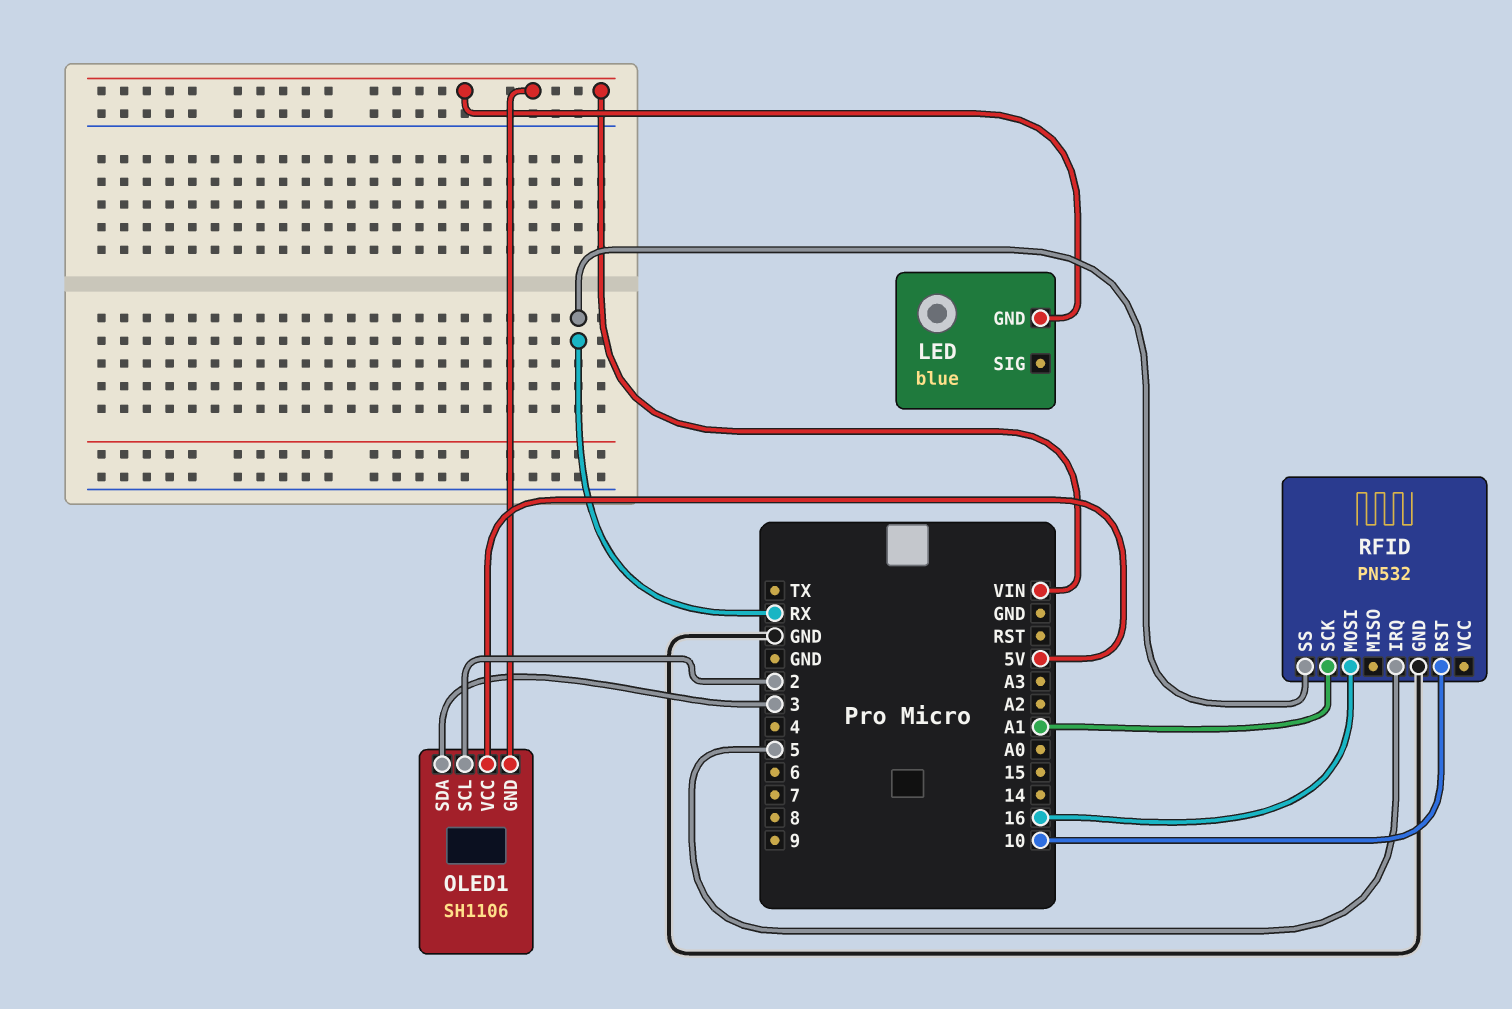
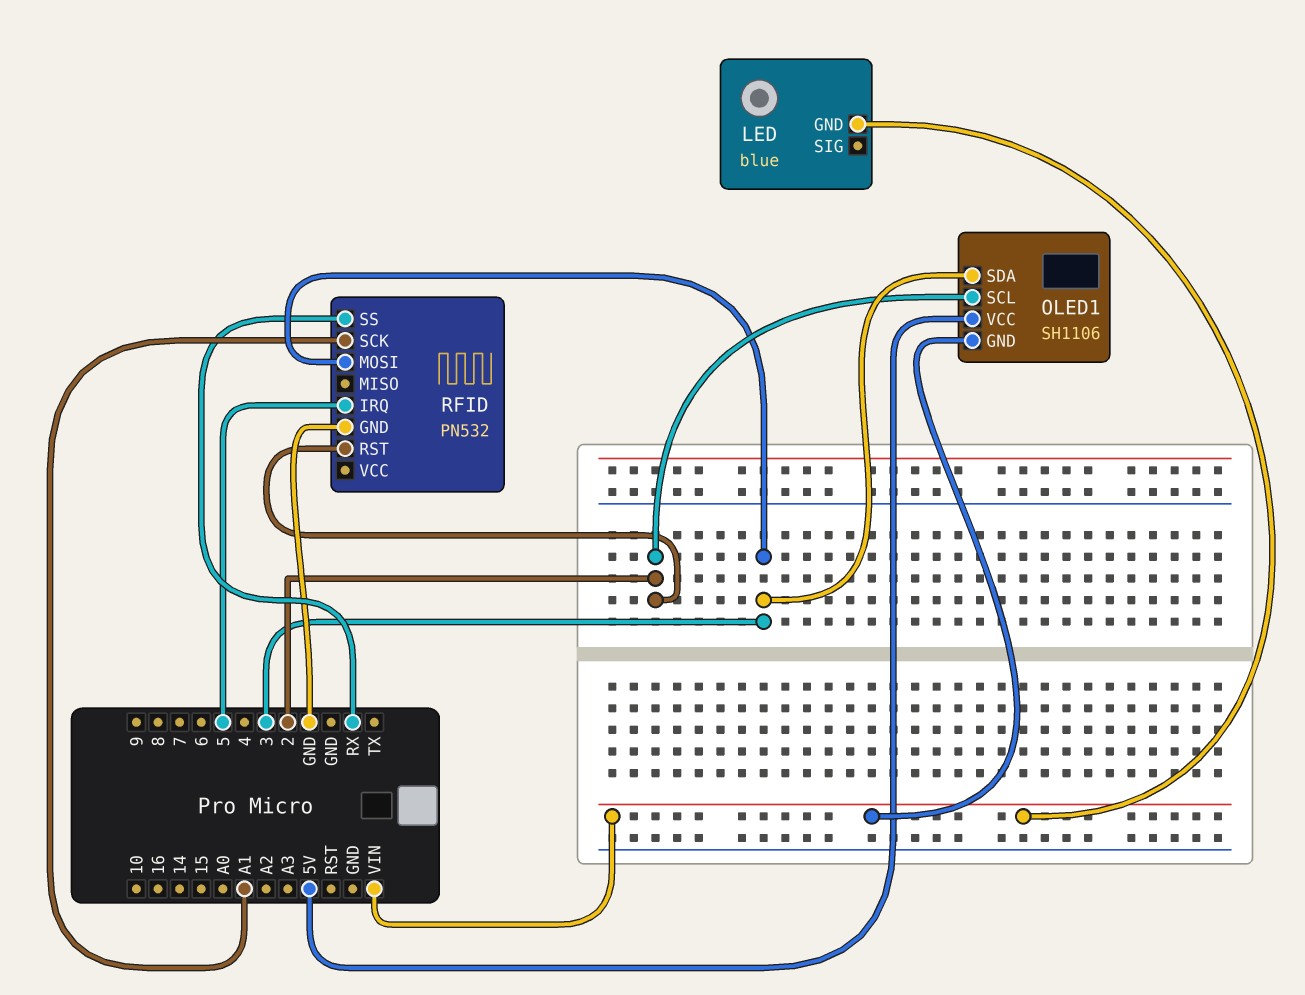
RFID pin MOSI: 16 -> 3
RFID pin RST: 10 -> 2

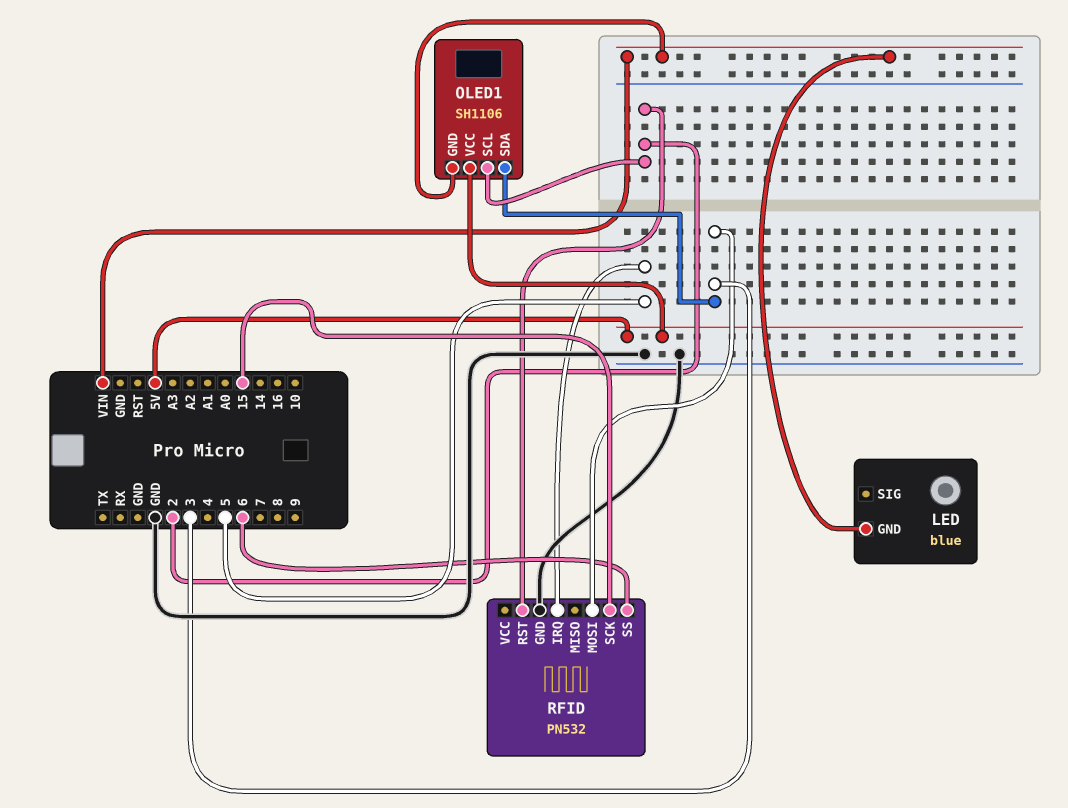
RFID pin SCK: A1 -> 15
RFID pin SS: RX -> 6

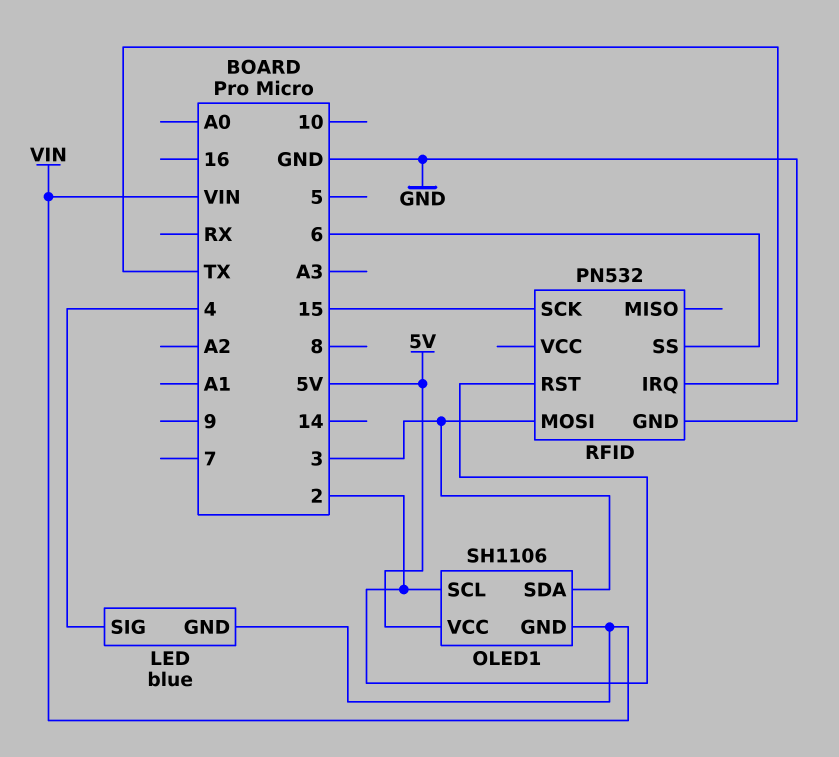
LED pin SIG: none -> 4
RFID pin IRQ: 5 -> TX

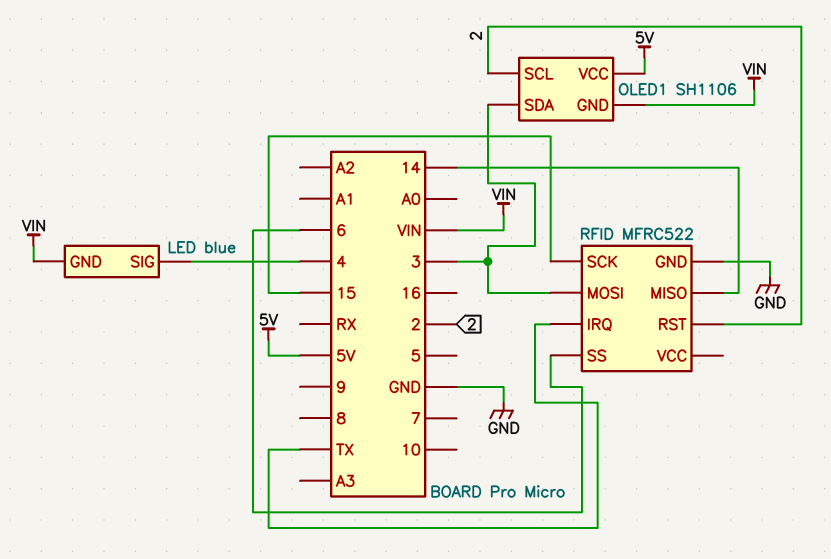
RFID: PN532 -> MFRC522
RFID pin MISO: none -> 14

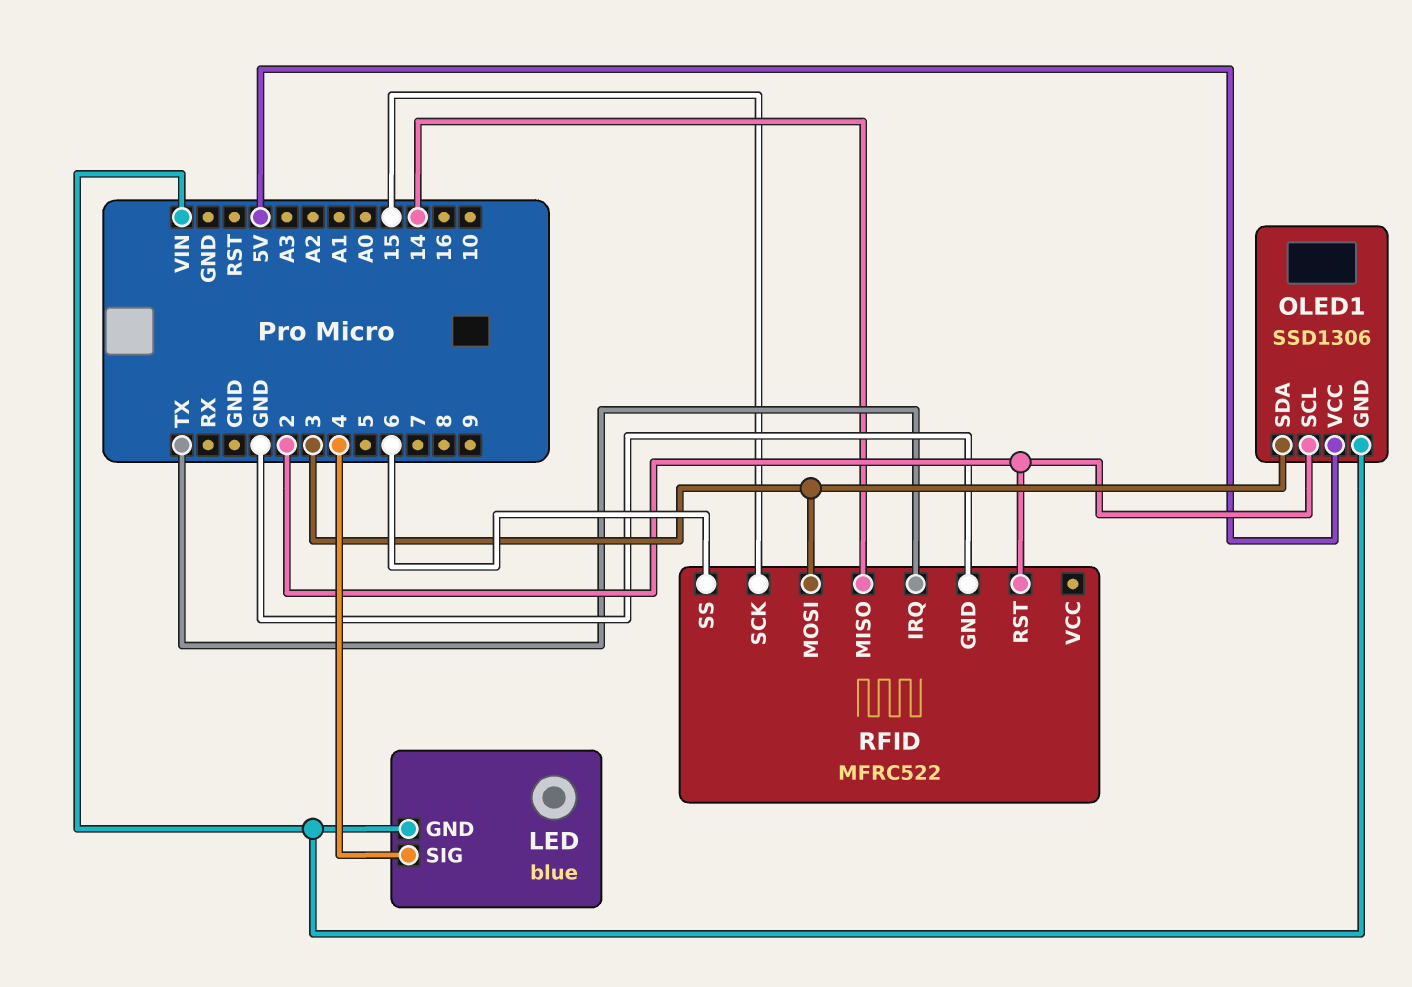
OLED1: SH1106 -> SSD1306

